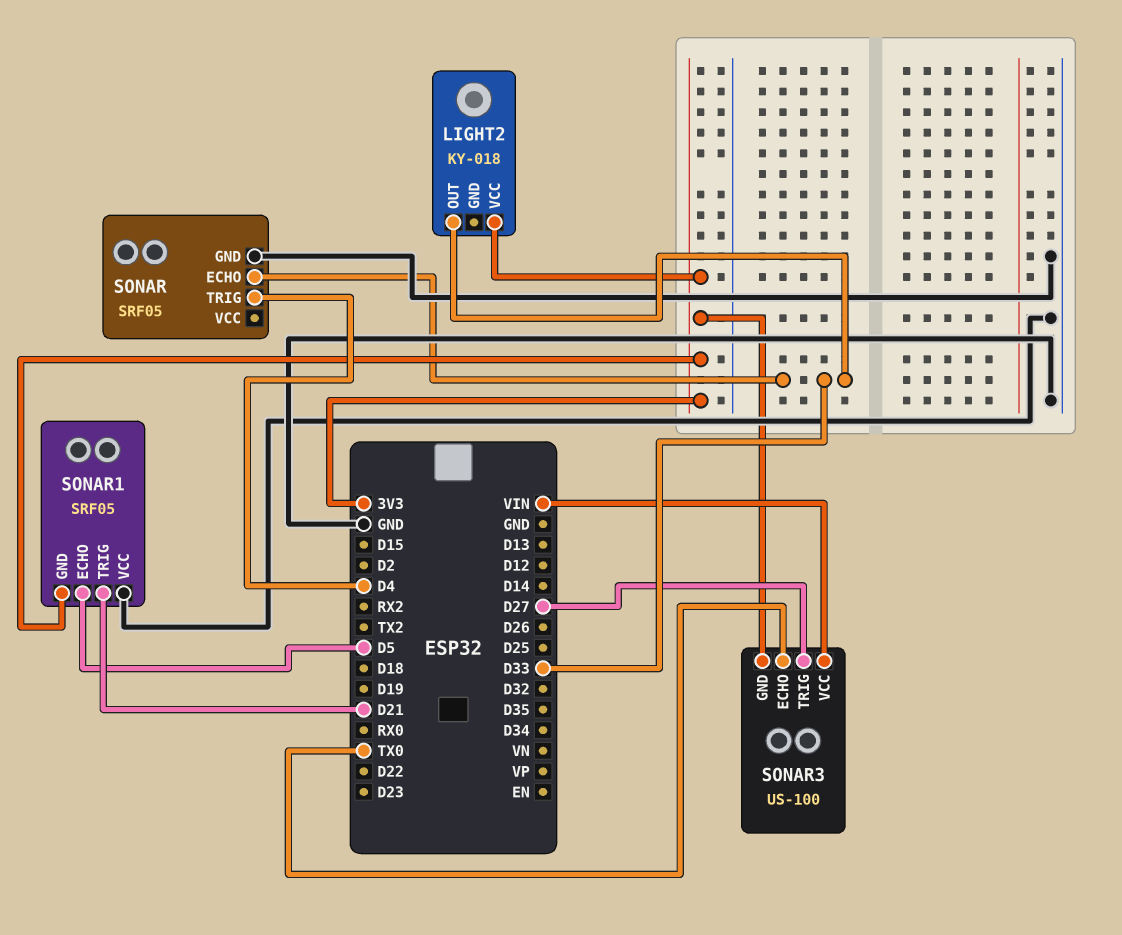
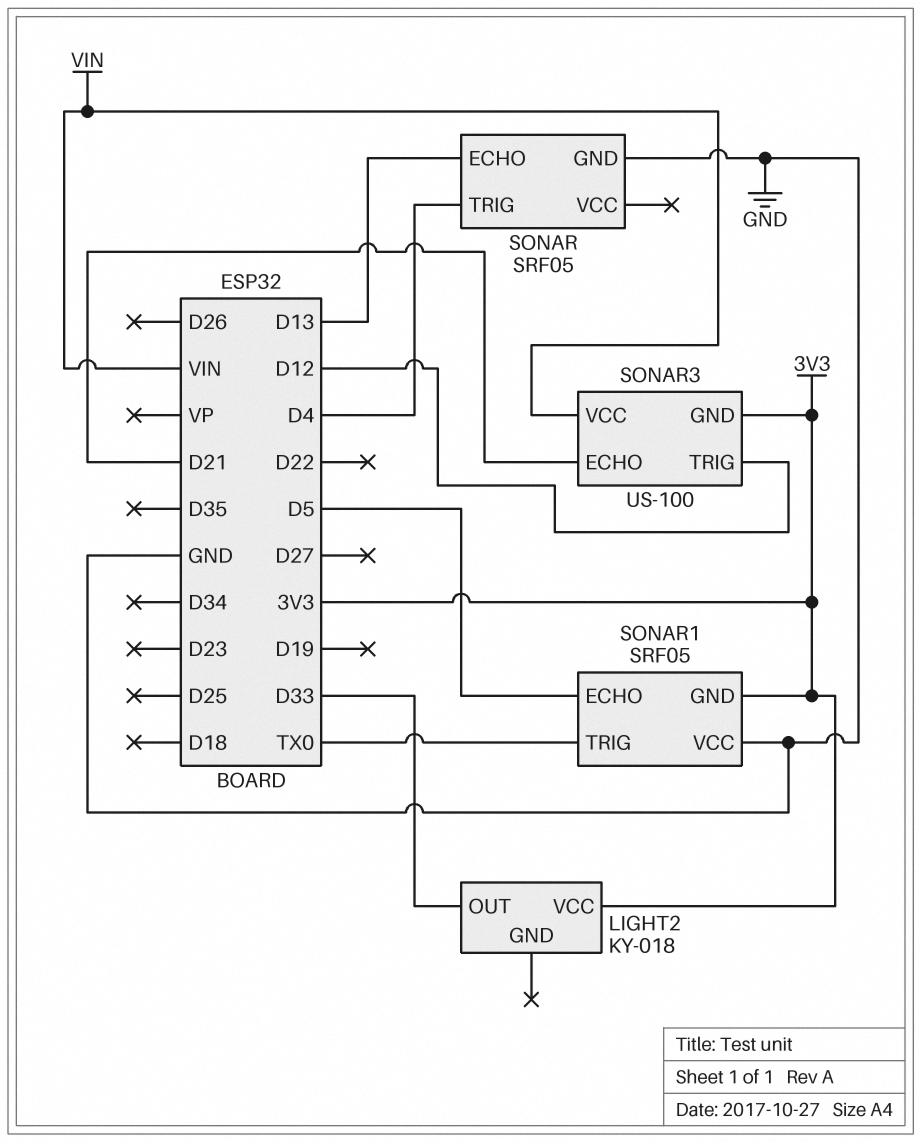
SONAR pin ECHO: D33 -> D13
SONAR1 pin TRIG: D21 -> TX0
SONAR3 pin ECHO: TX0 -> D21
SONAR3 pin TRIG: D27 -> D12

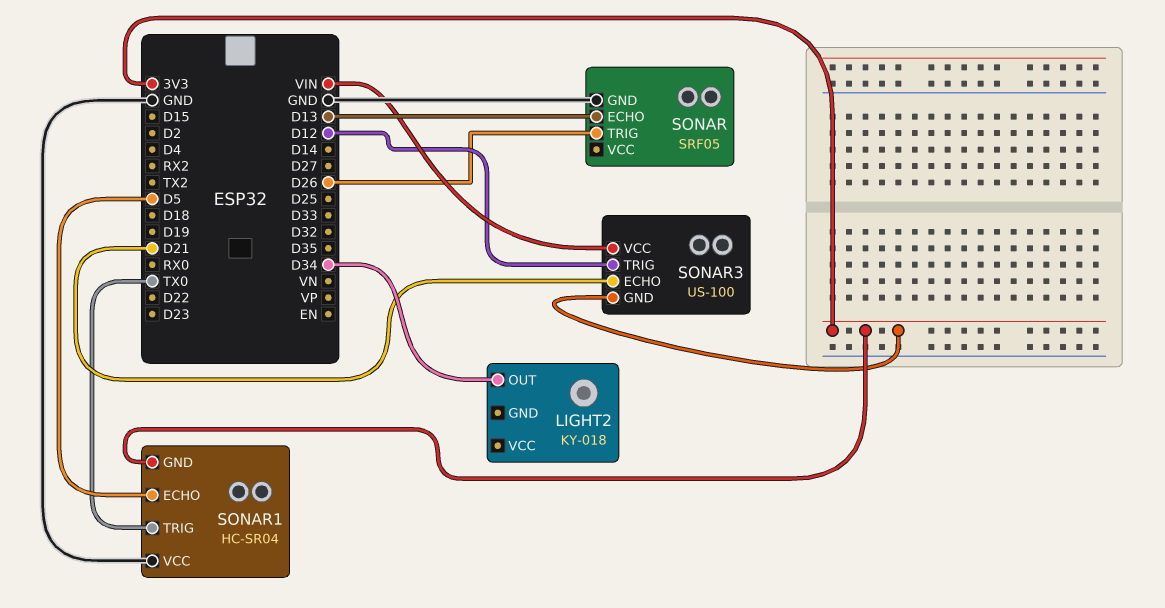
LIGHT2 pin OUT: D33 -> D34
LIGHT2 pin VCC: 3V3 -> none
SONAR pin TRIG: D4 -> D26
SONAR1: SRF05 -> HC-SR04

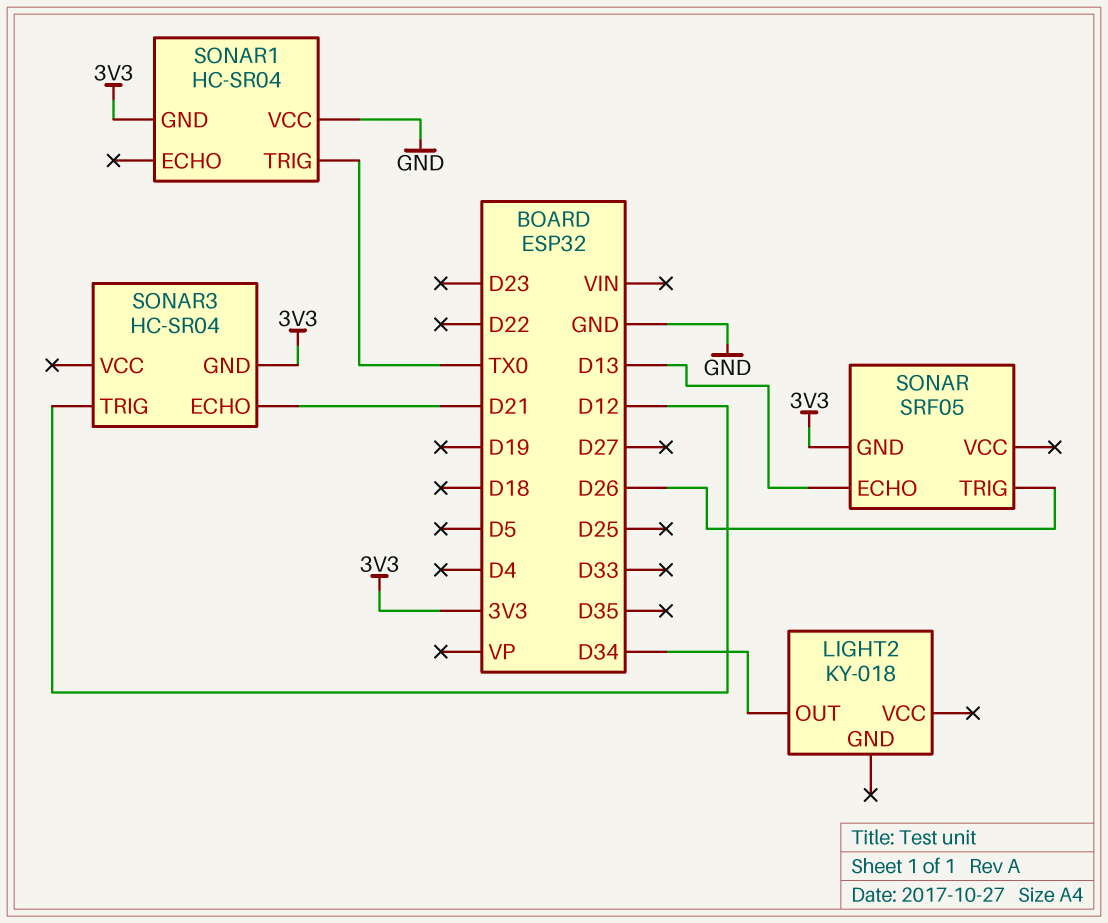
SONAR pin GND: GND -> 3V3
SONAR1 pin ECHO: D5 -> none
SONAR3: US-100 -> HC-SR04
SONAR3 pin VCC: VIN -> none

